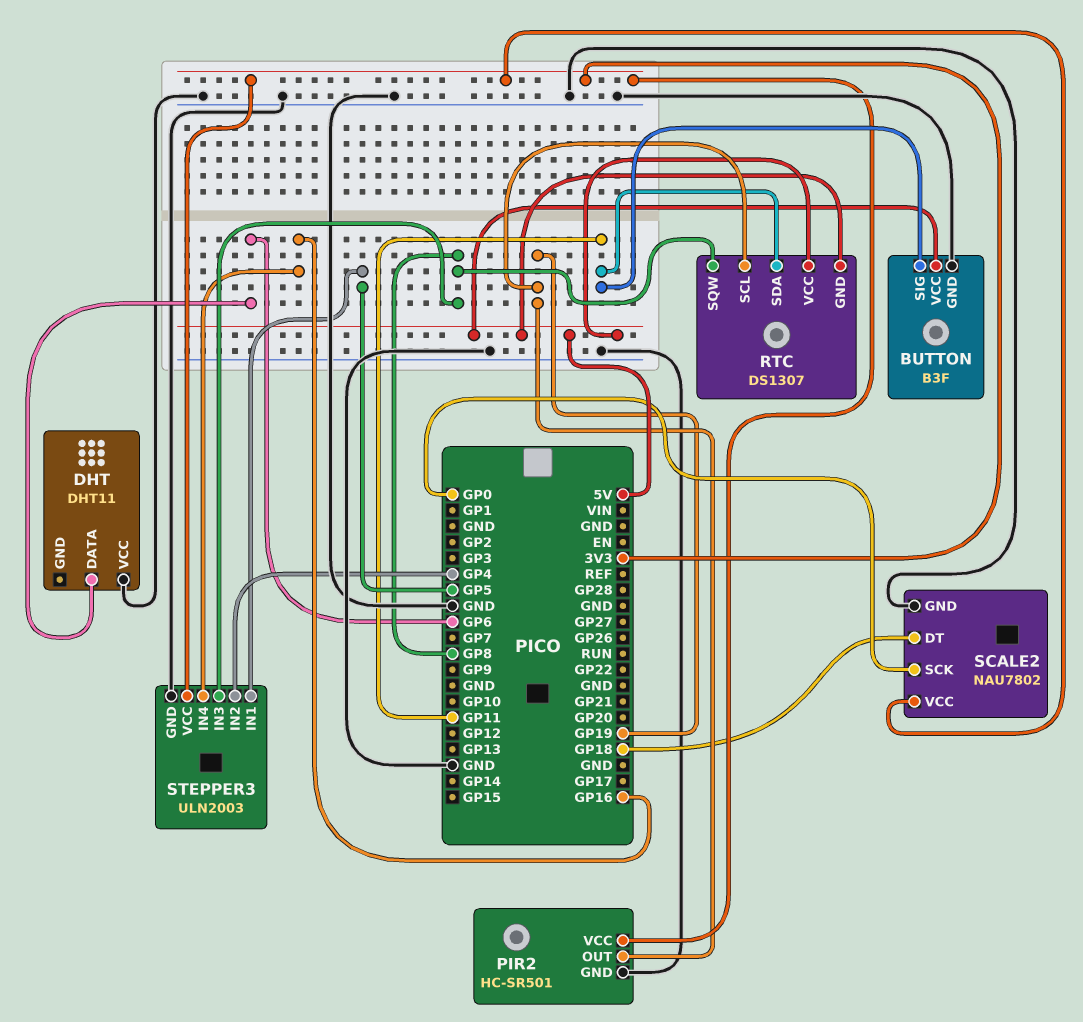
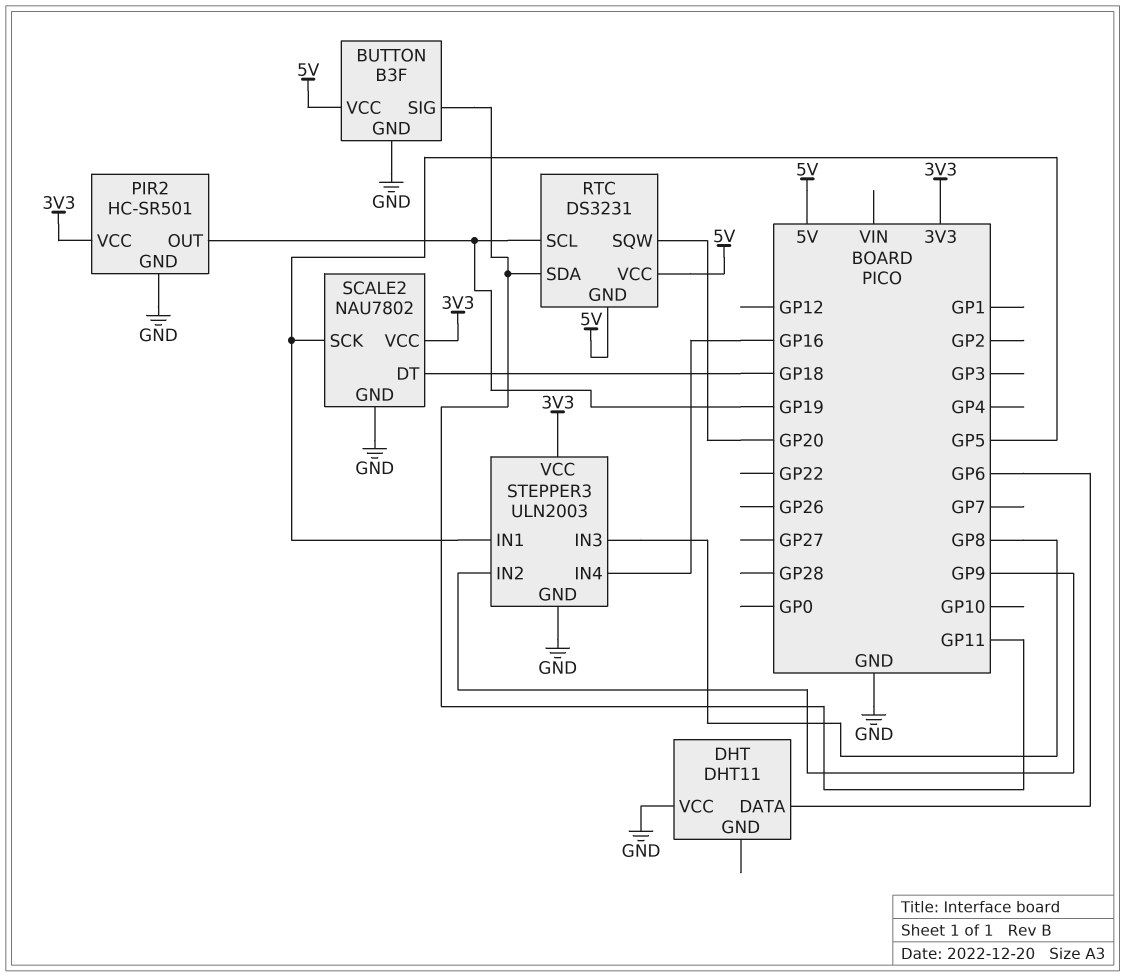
RTC: DS1307 -> DS3231
RTC pin SQW: GP8 -> GP20
SCALE2 pin SCK: GP0 -> GP5
STEPPER3 pin IN2: GP4 -> GP9

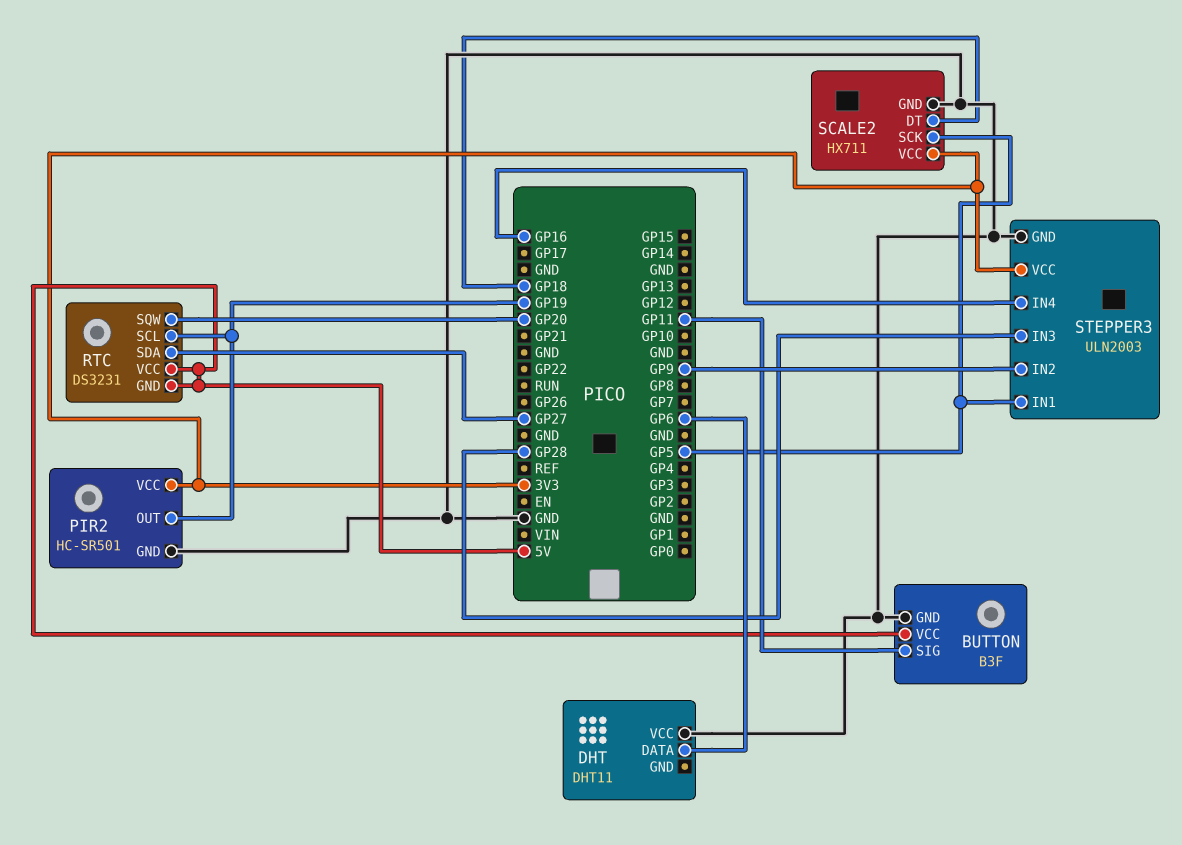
RTC pin SDA: GP11 -> GP27
SCALE2: NAU7802 -> HX711
STEPPER3 pin IN3: GP8 -> GP28

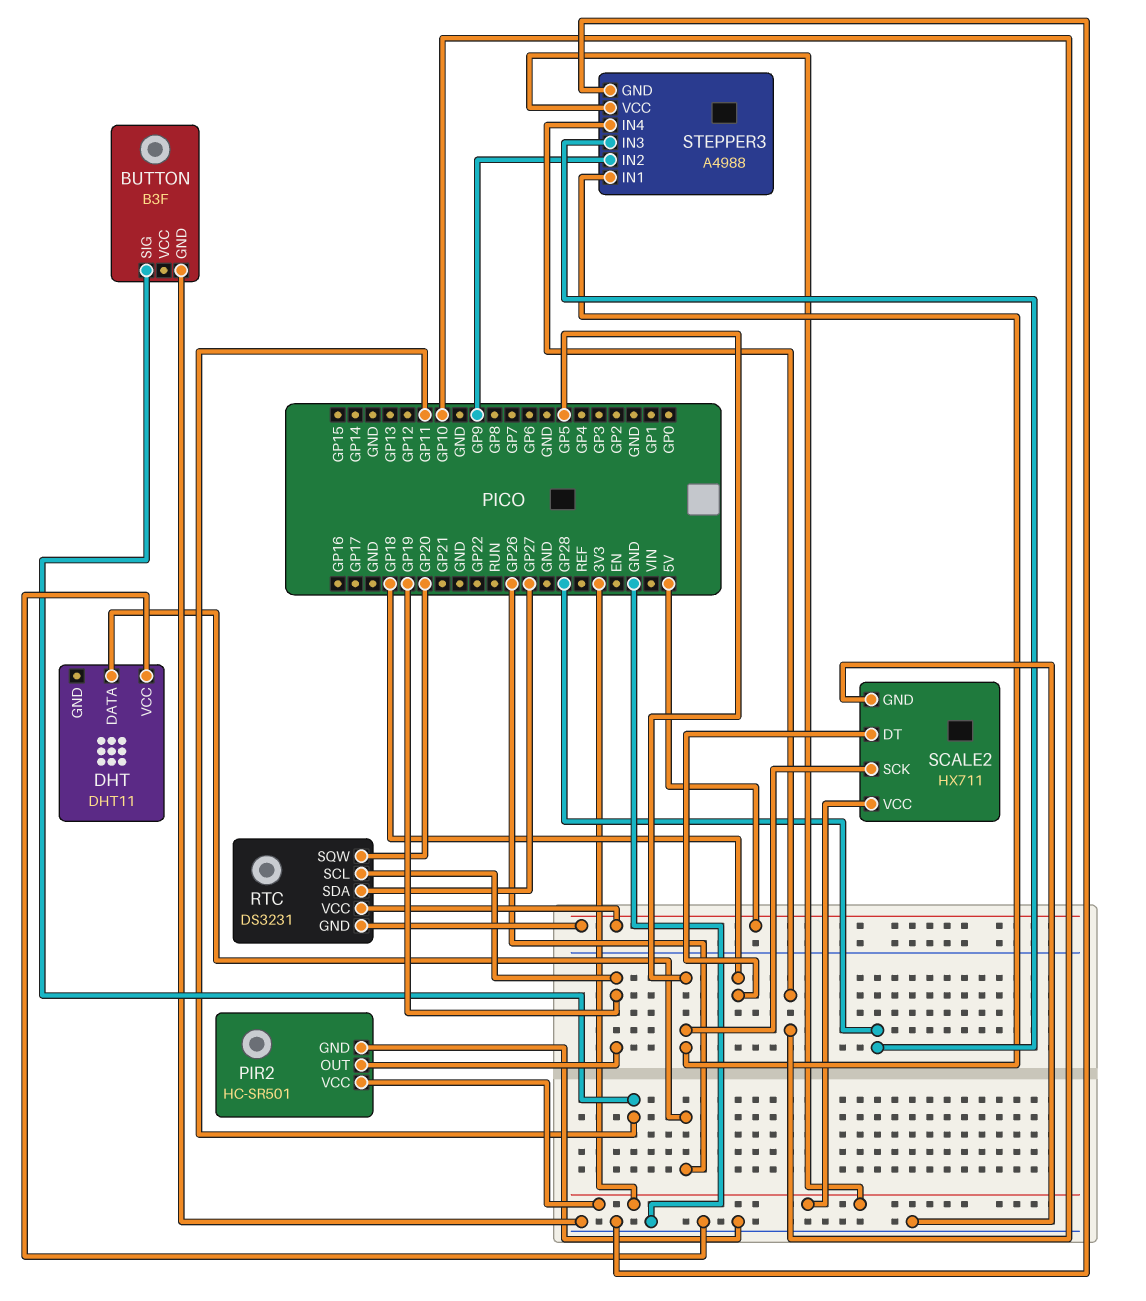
BUTTON pin VCC: 5V -> none
DHT pin DATA: GP6 -> GP26
STEPPER3: ULN2003 -> A4988
STEPPER3 pin IN4: GP16 -> GP10

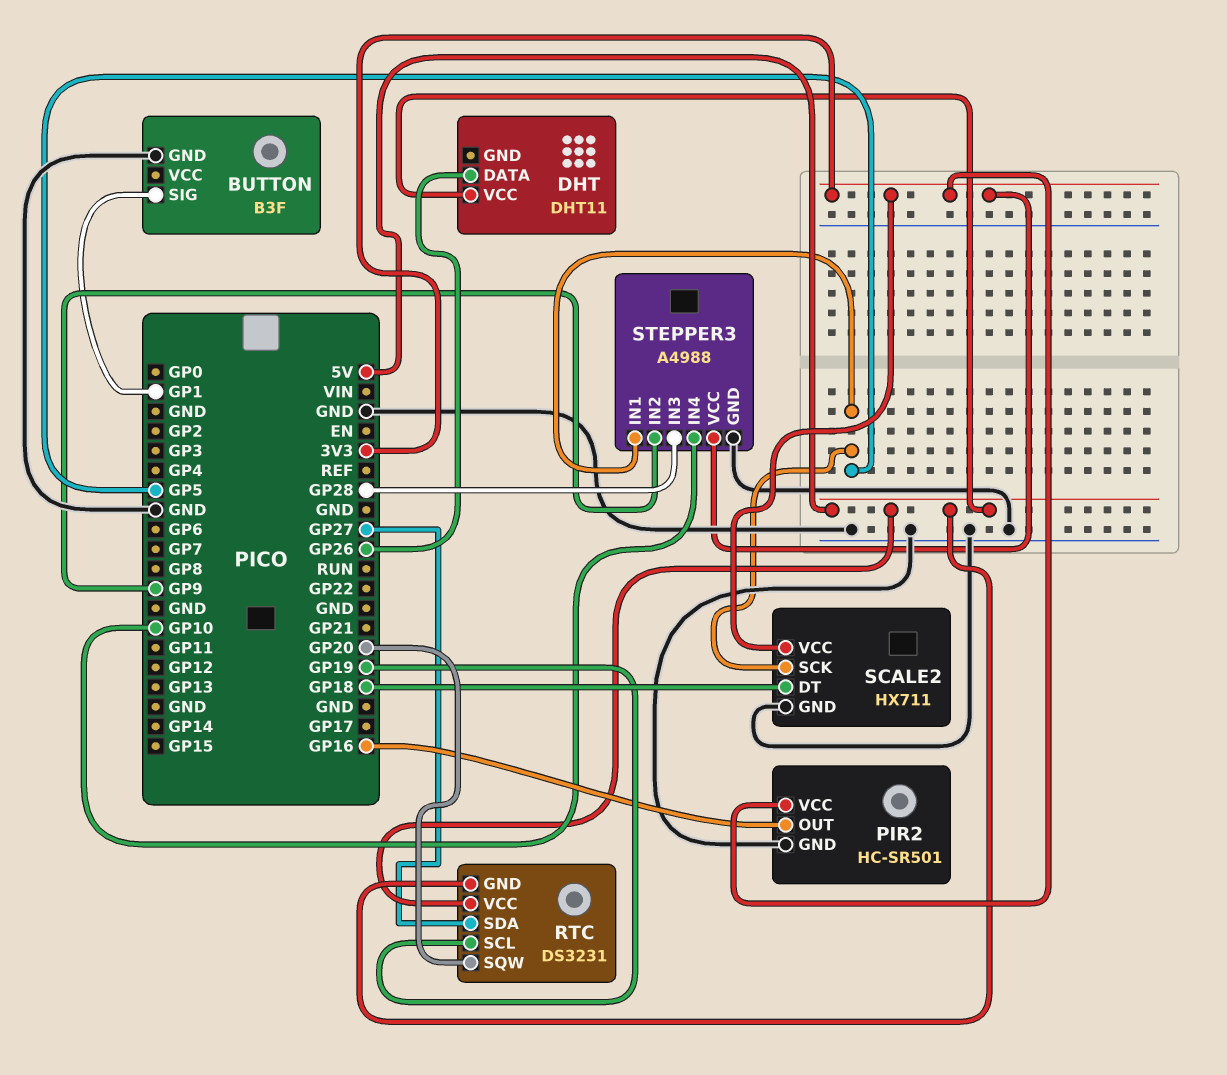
BUTTON pin SIG: GP11 -> GP1
DHT pin VCC: GND -> 5V
PIR2 pin OUT: GP19 -> GP16

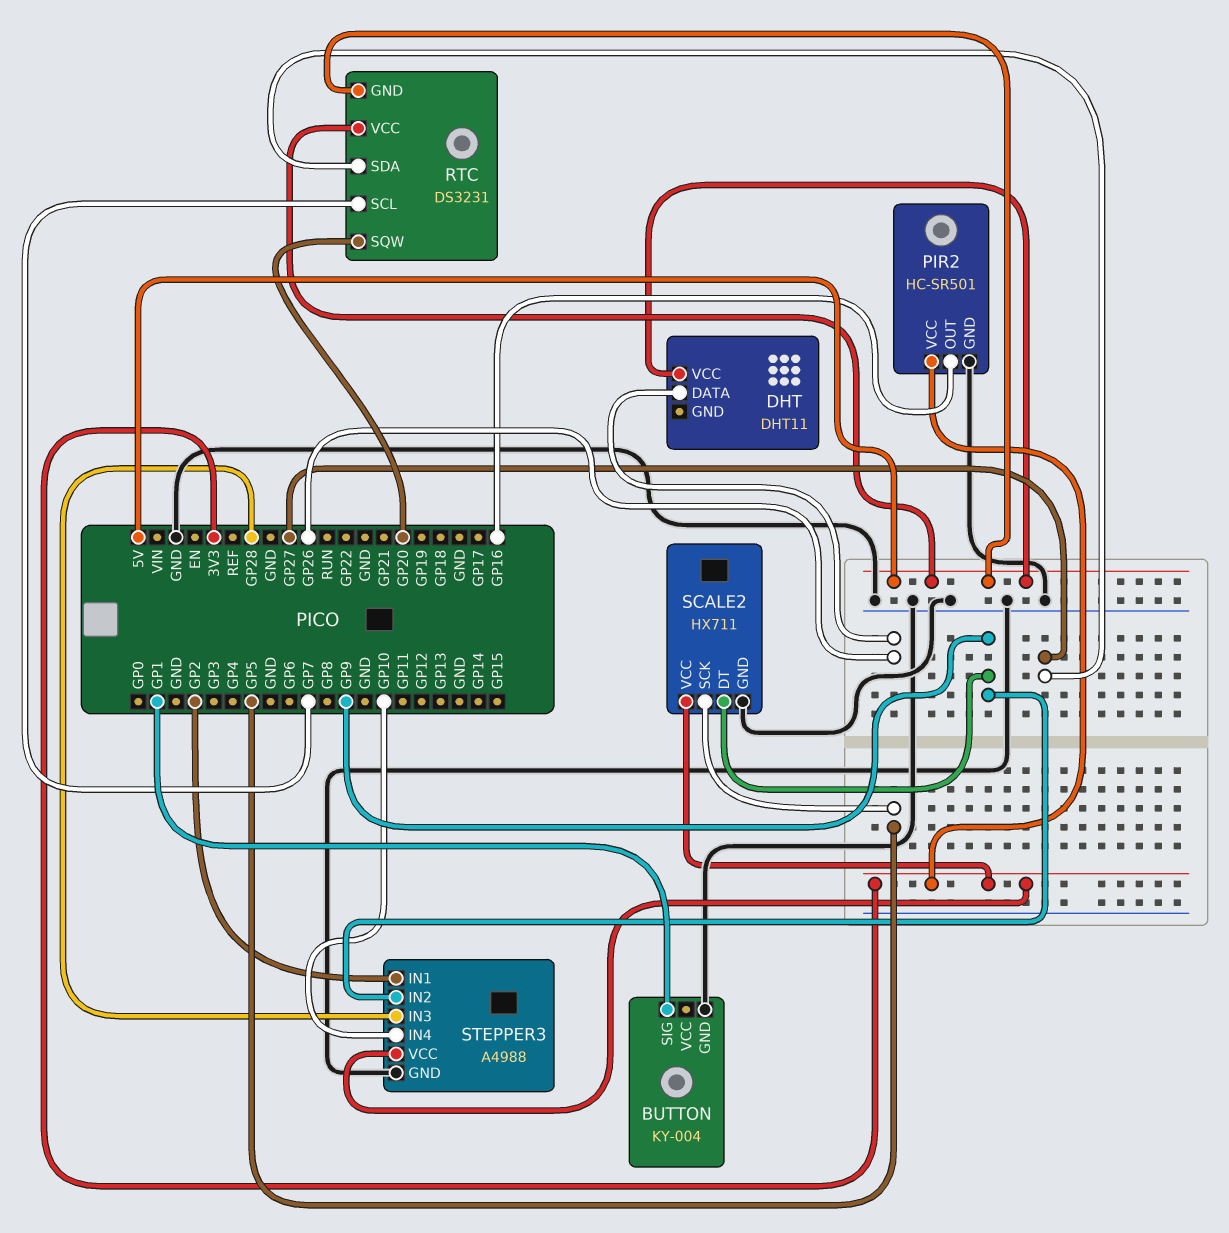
BUTTON: B3F -> KY-004
RTC pin SCL: GP19 -> GP7
SCALE2 pin DT: GP18 -> GP9
STEPPER3 pin IN1: GP5 -> GP2

